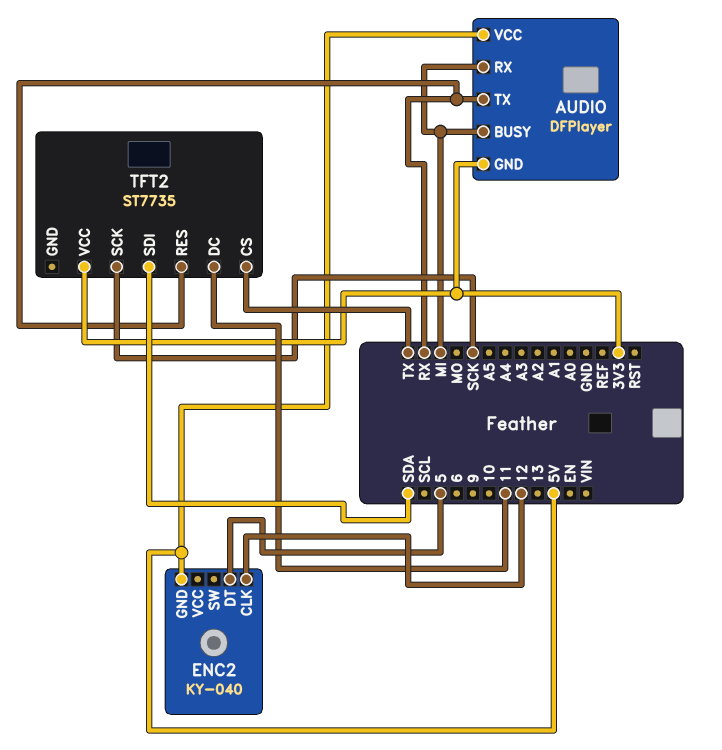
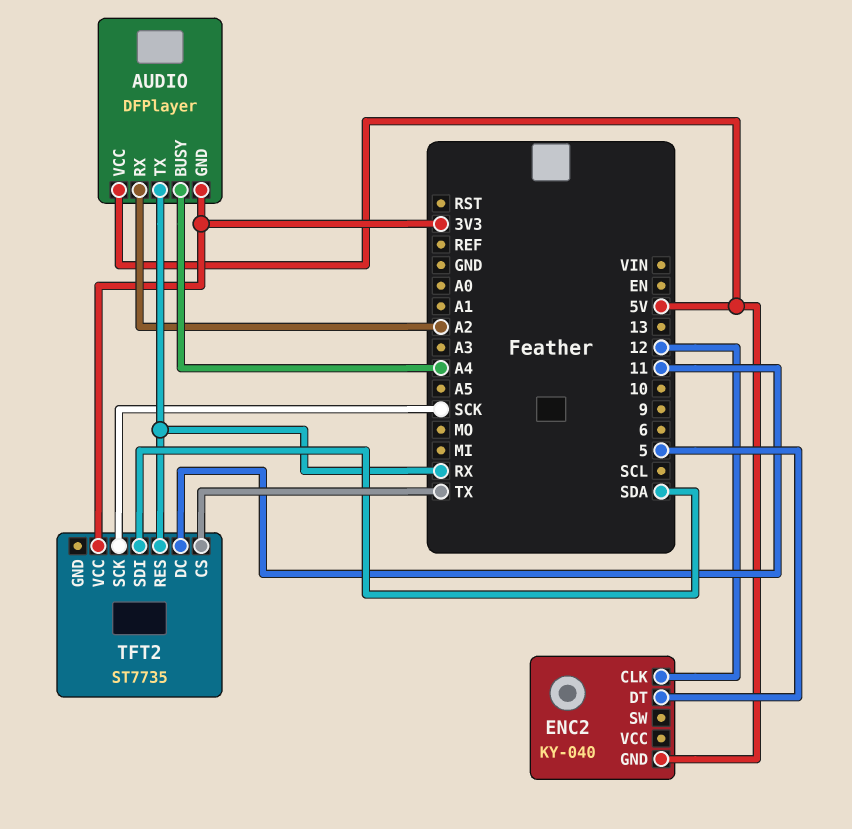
AUDIO pin BUSY: MI -> A4
AUDIO pin RX: MI -> A2

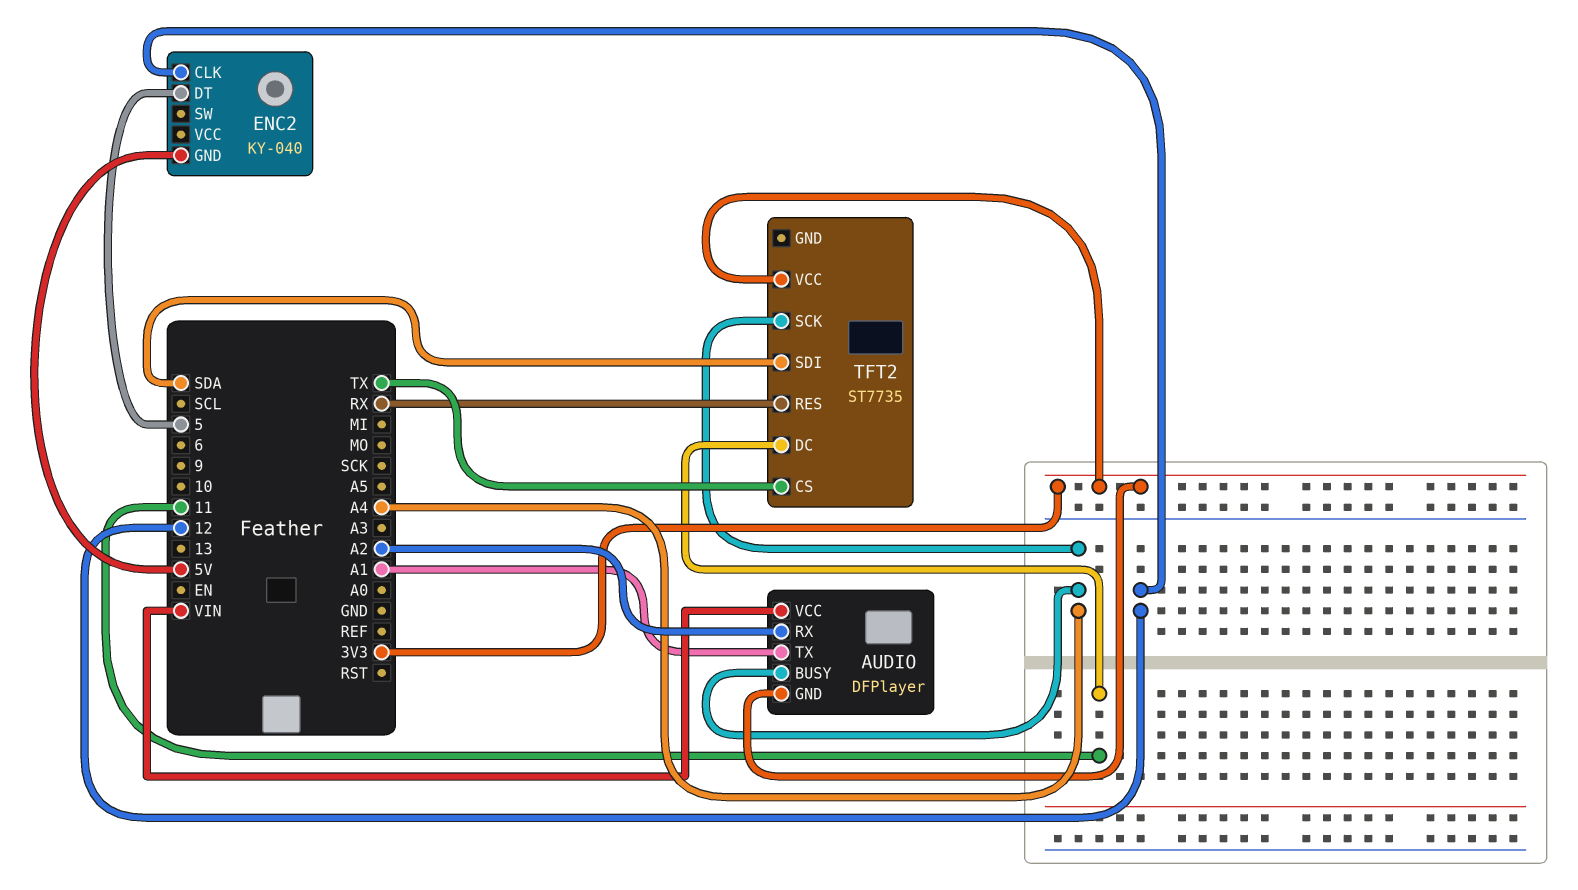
AUDIO pin TX: RX -> A1
AUDIO pin VCC: 5V -> VIN
TFT2 pin SCK: SCK -> A4

